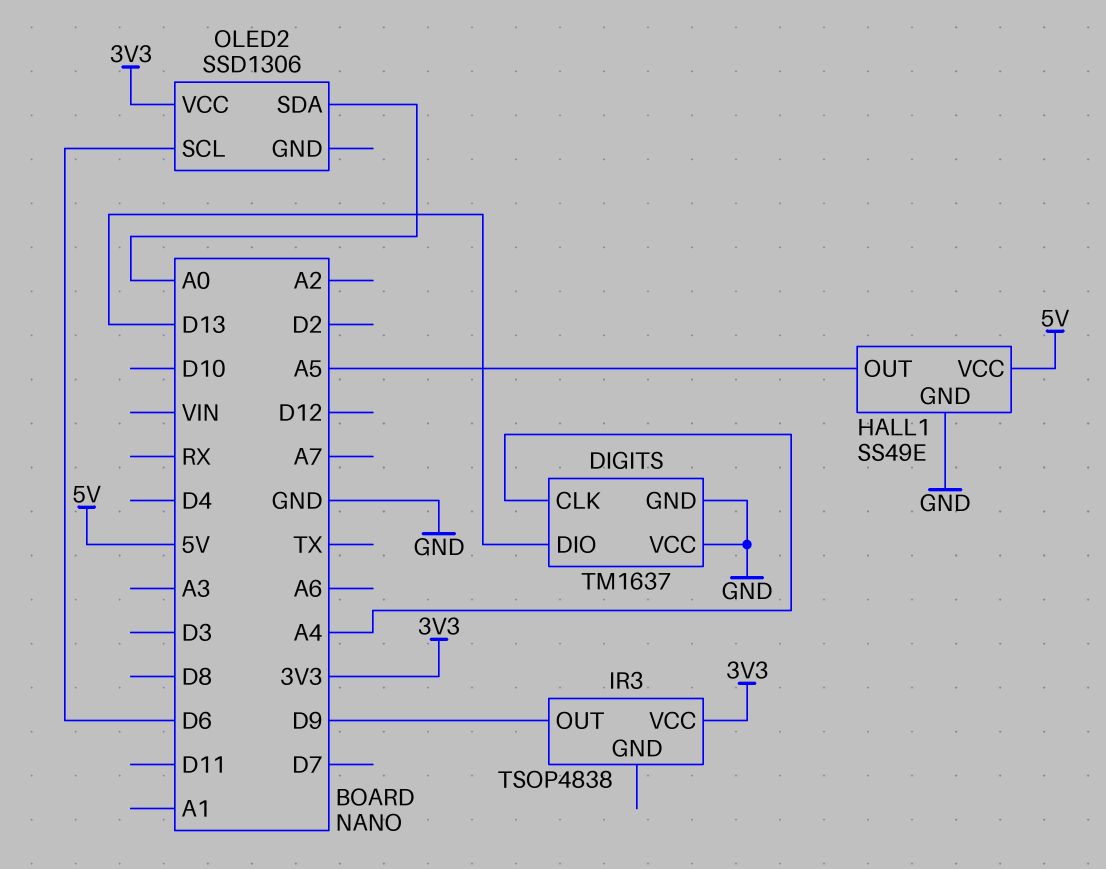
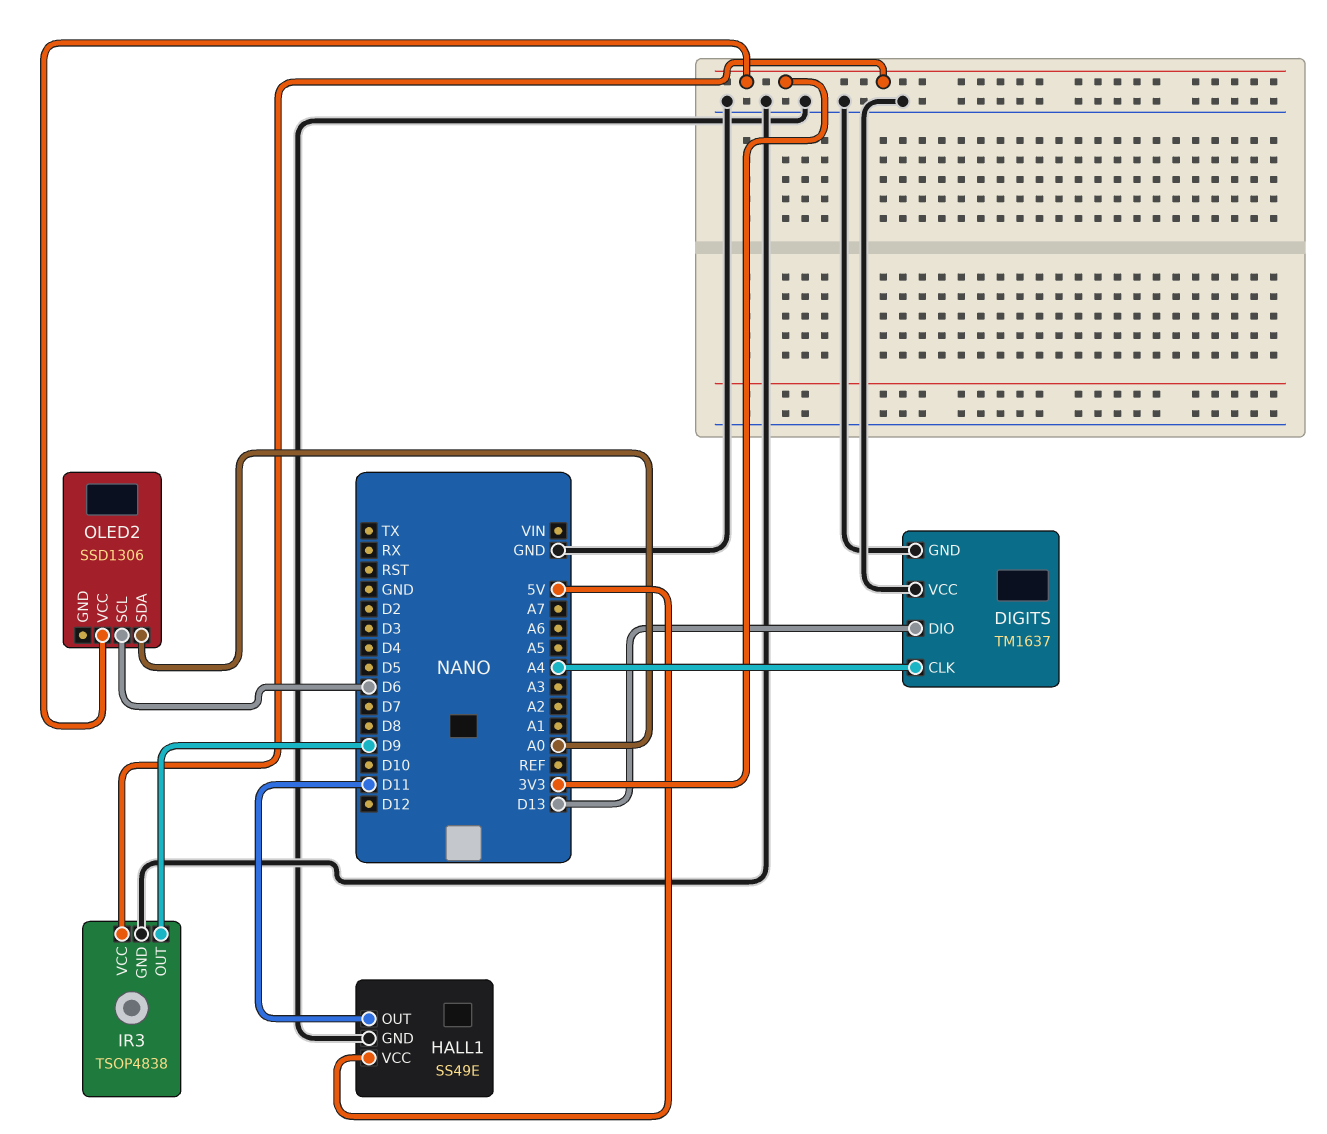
HALL1 pin OUT: A5 -> D11
IR3 pin GND: none -> GND

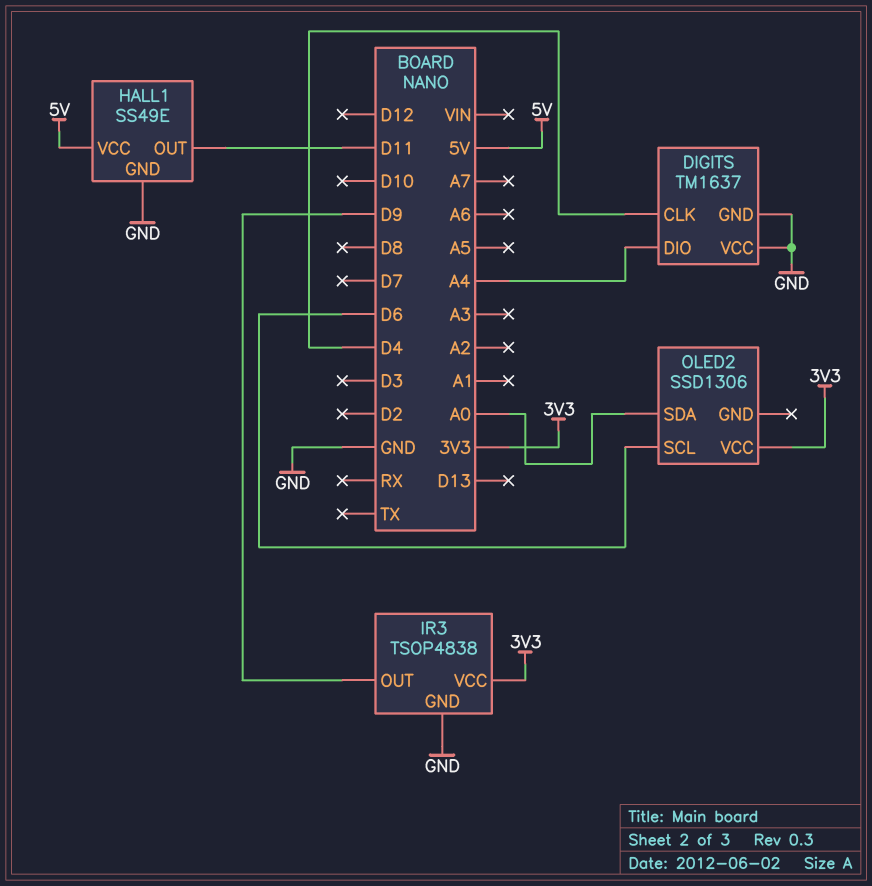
DIGITS pin CLK: A4 -> D4
DIGITS pin DIO: D13 -> A4

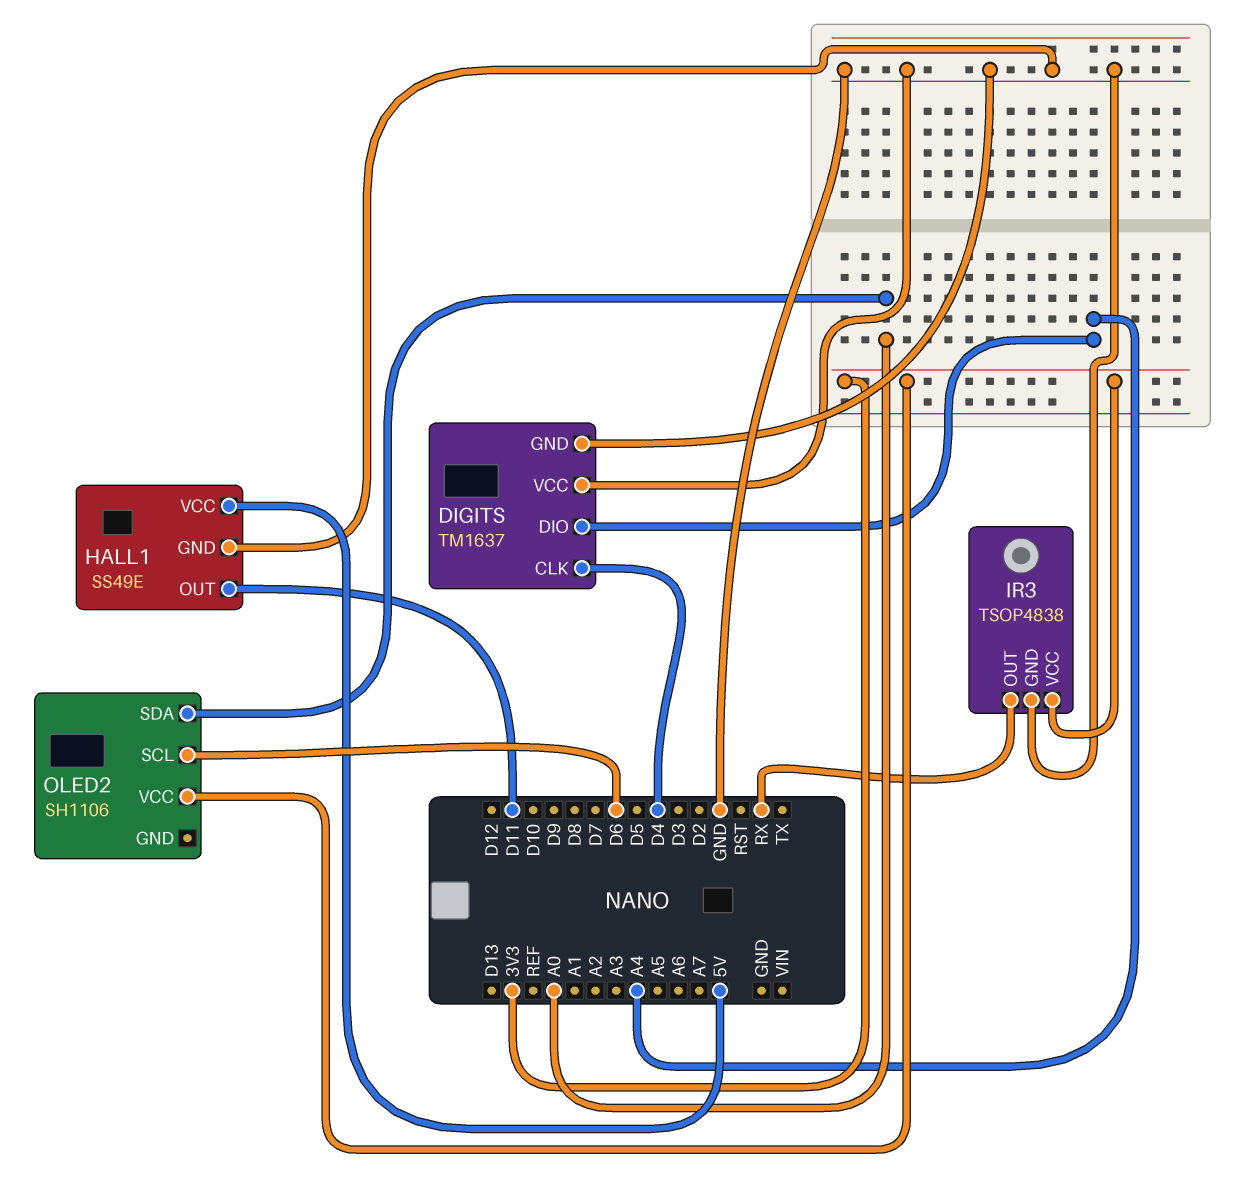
IR3 pin OUT: D9 -> RX
OLED2: SSD1306 -> SH1106

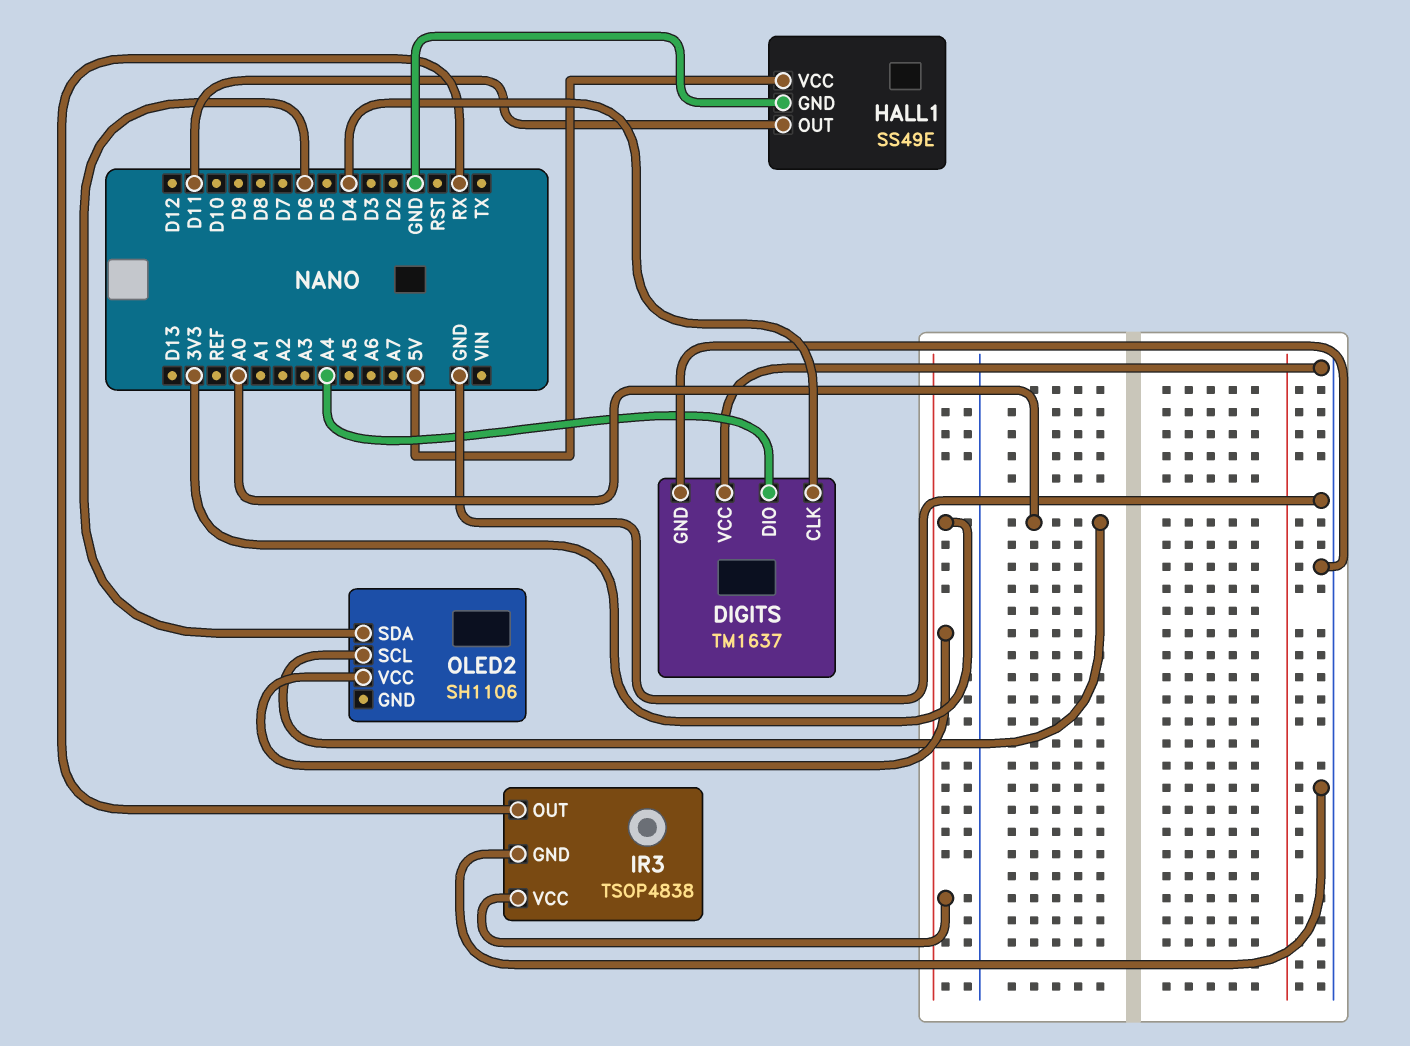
OLED2 pin SCL: D6 -> A0
OLED2 pin SDA: A0 -> D6

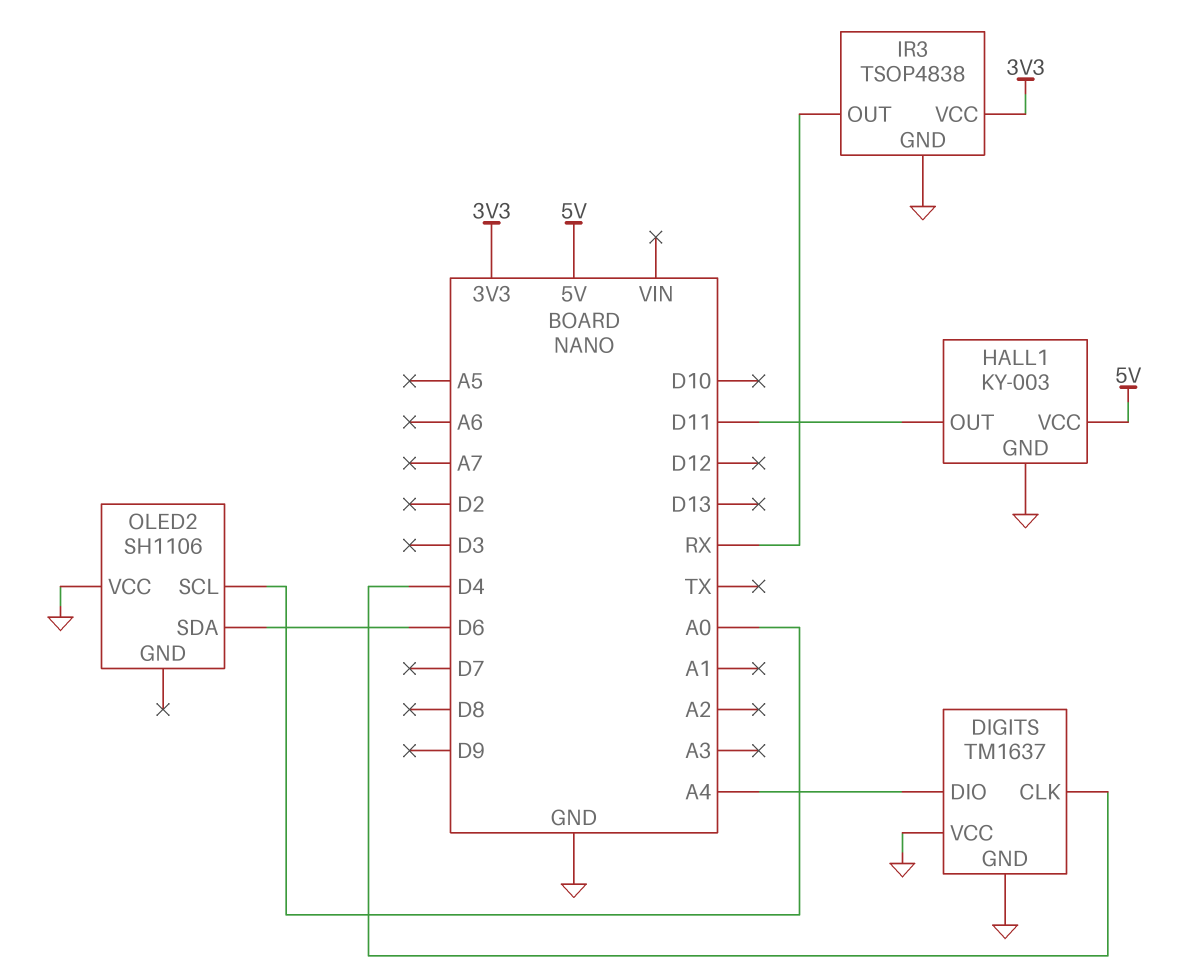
HALL1: SS49E -> KY-003
OLED2 pin VCC: 3V3 -> GND

